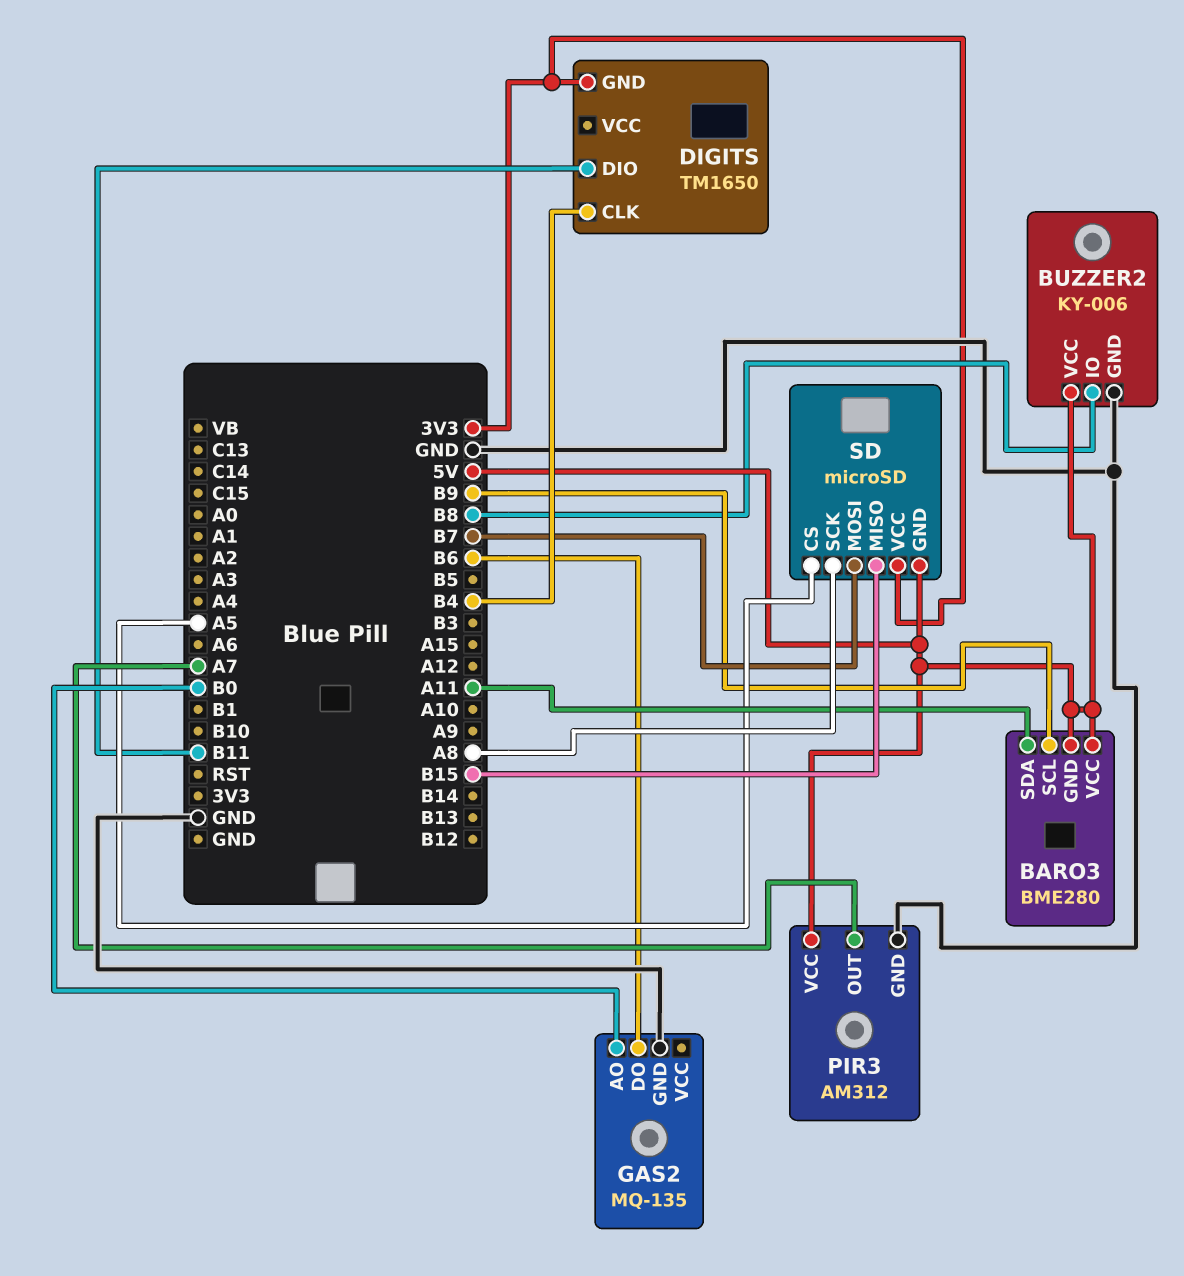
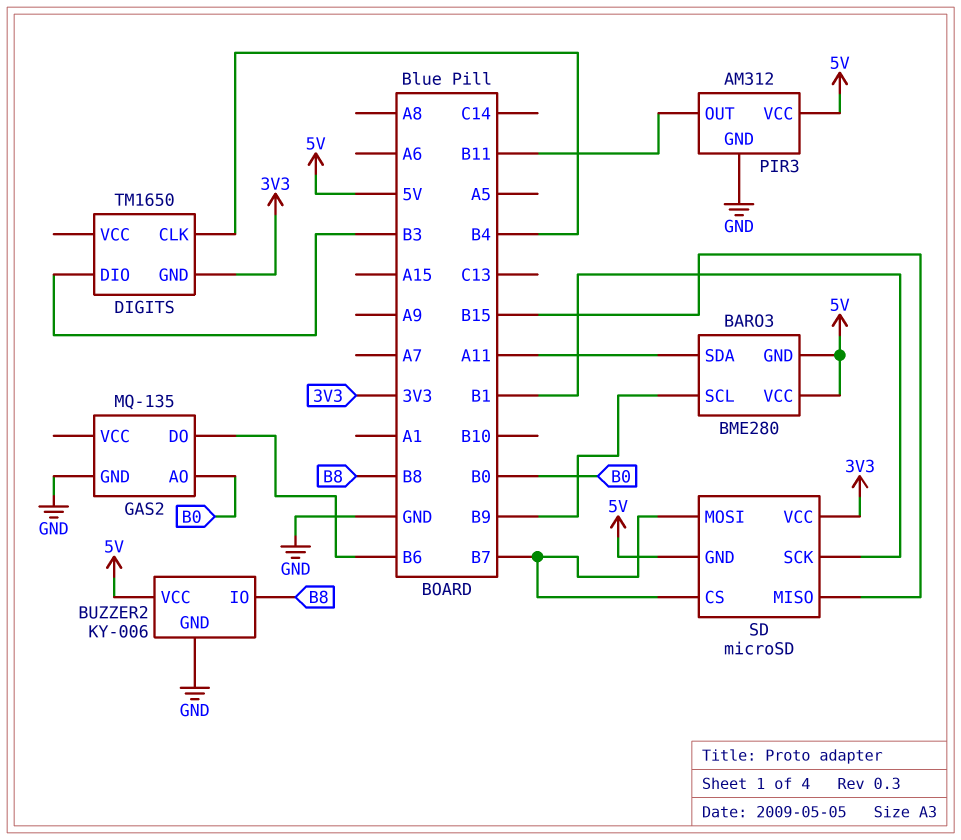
DIGITS pin DIO: B11 -> B3
PIR3 pin OUT: A7 -> B11
SD pin CS: A5 -> B7
SD pin SCK: A8 -> B1

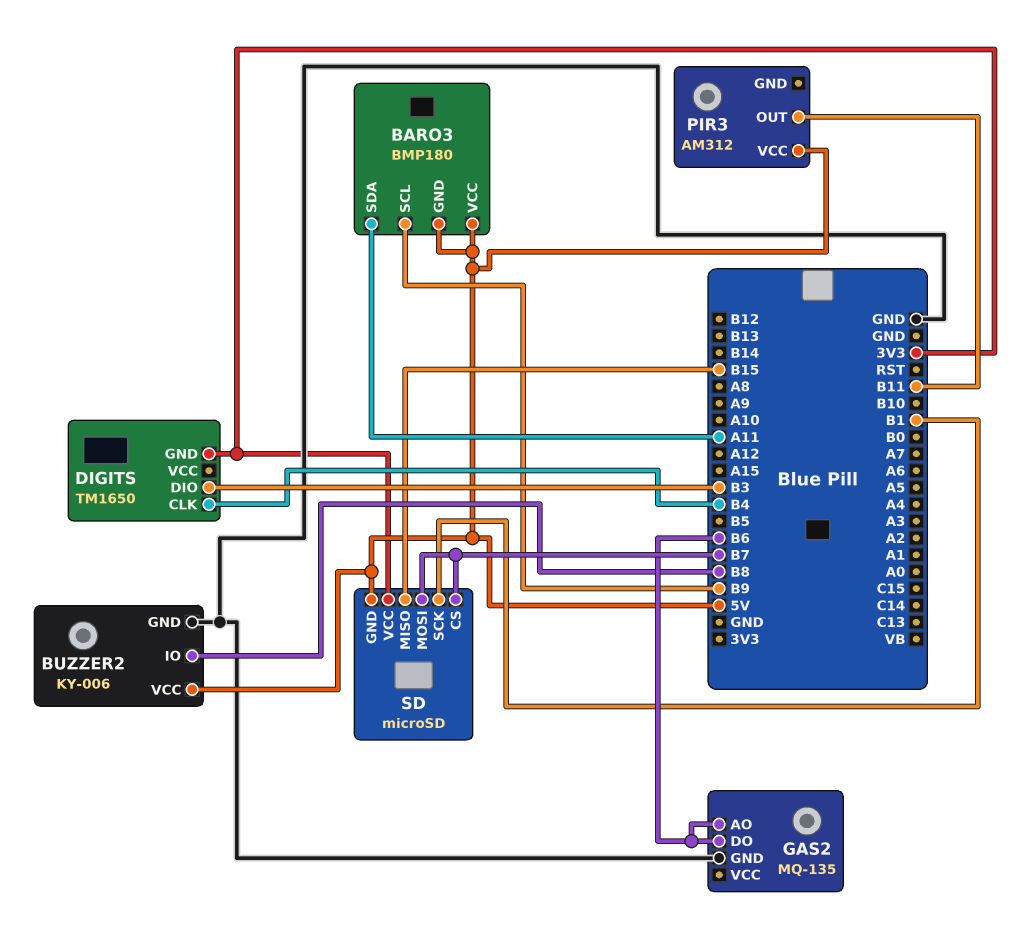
BARO3: BME280 -> BMP180
GAS2 pin AO: B0 -> B6
PIR3 pin GND: GND -> none

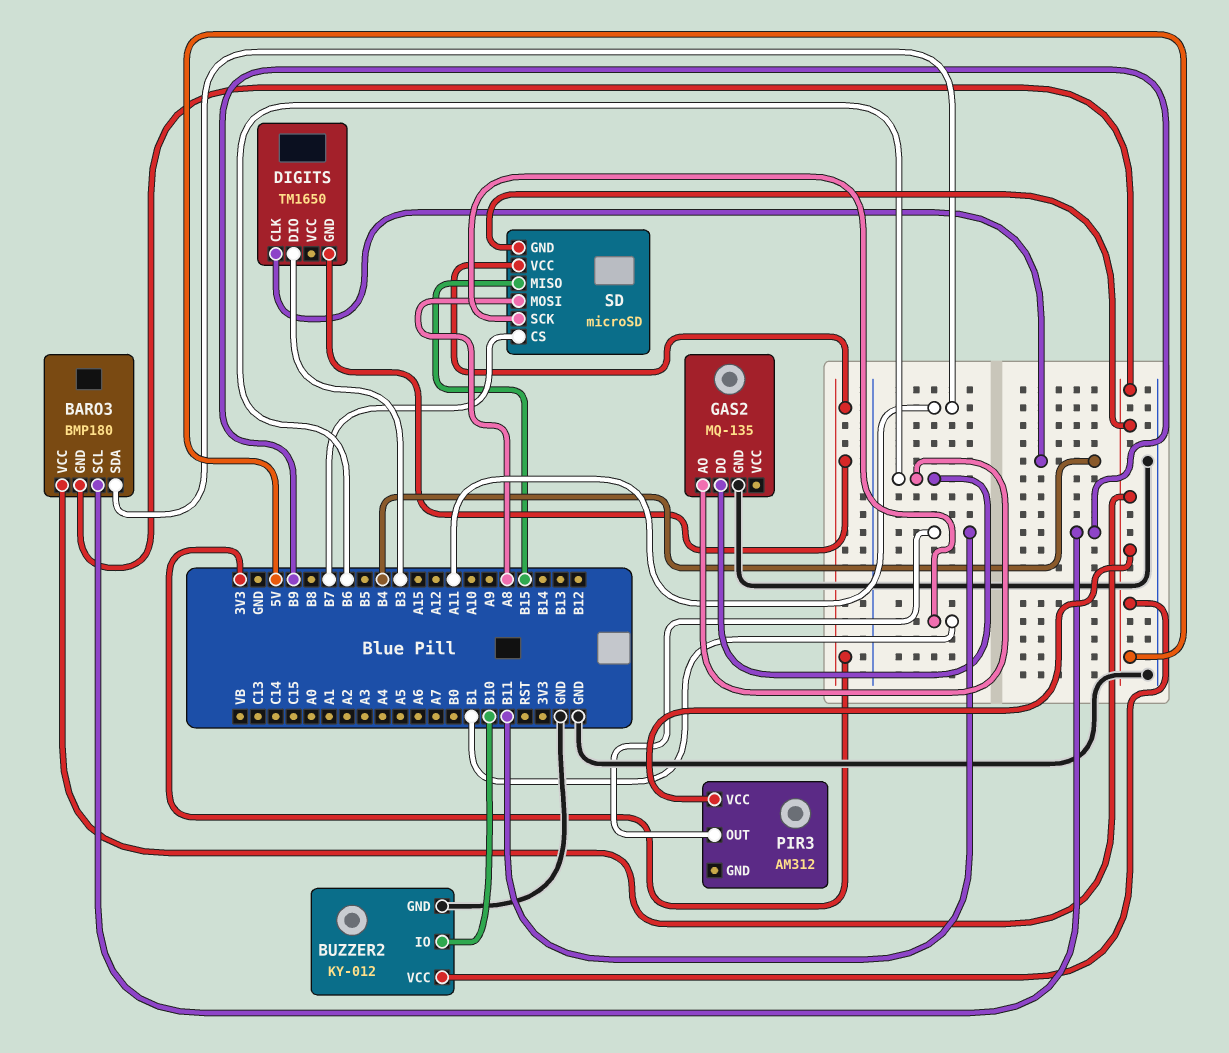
BUZZER2: KY-006 -> KY-012
BUZZER2 pin IO: B8 -> B10
SD pin MOSI: B7 -> A8

